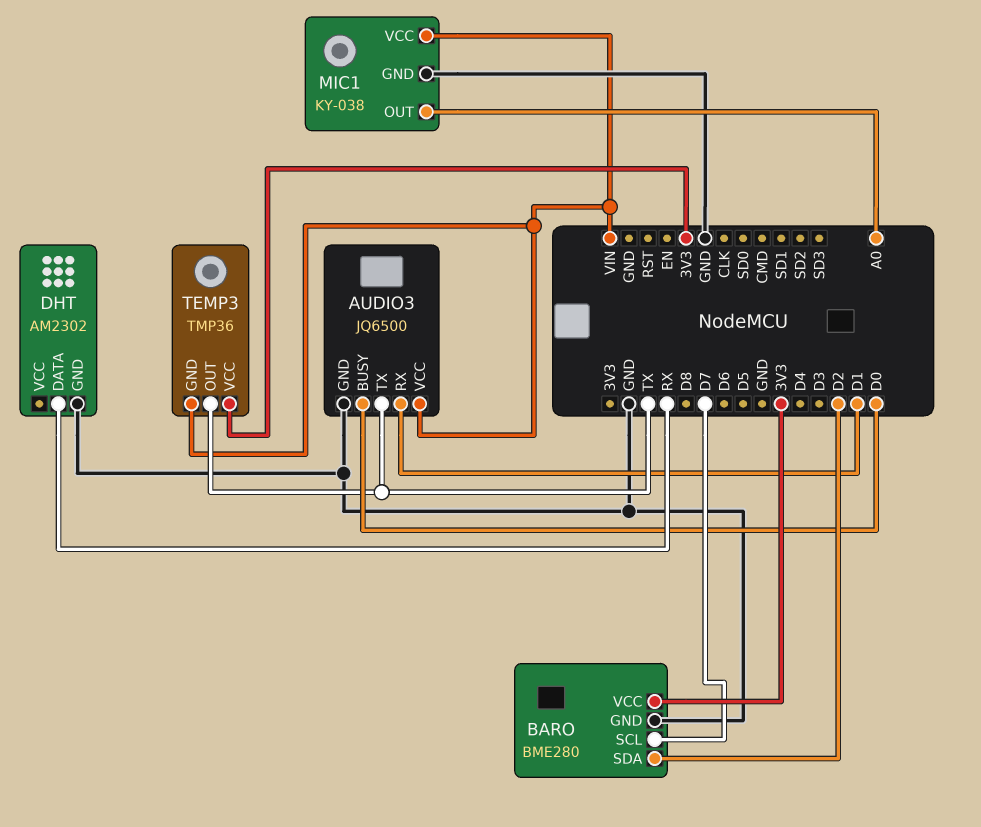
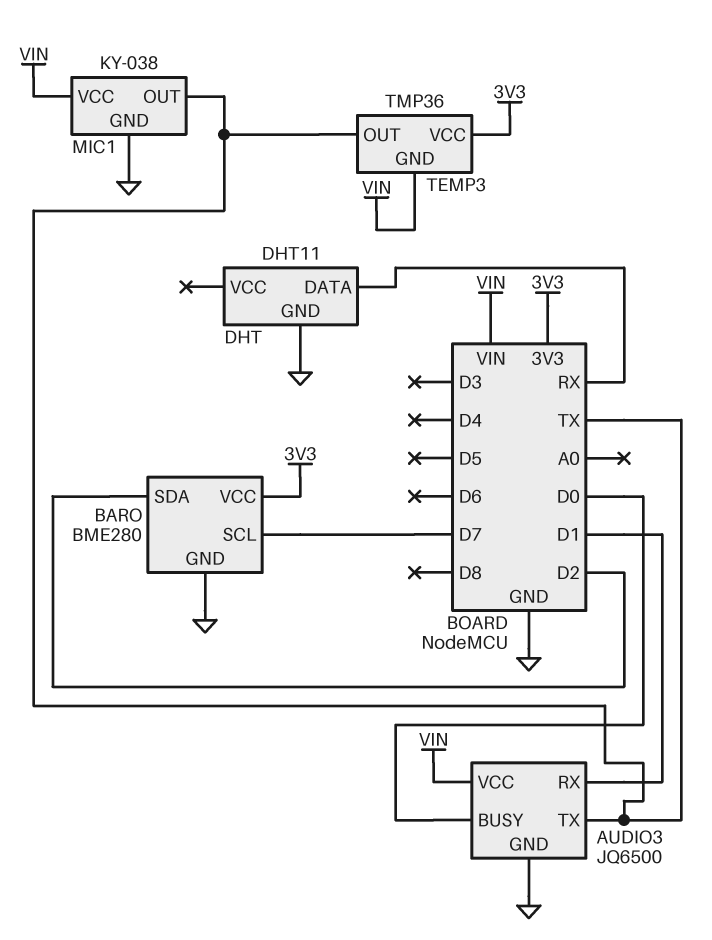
DHT: AM2302 -> DHT11
MIC1 pin OUT: A0 -> TX

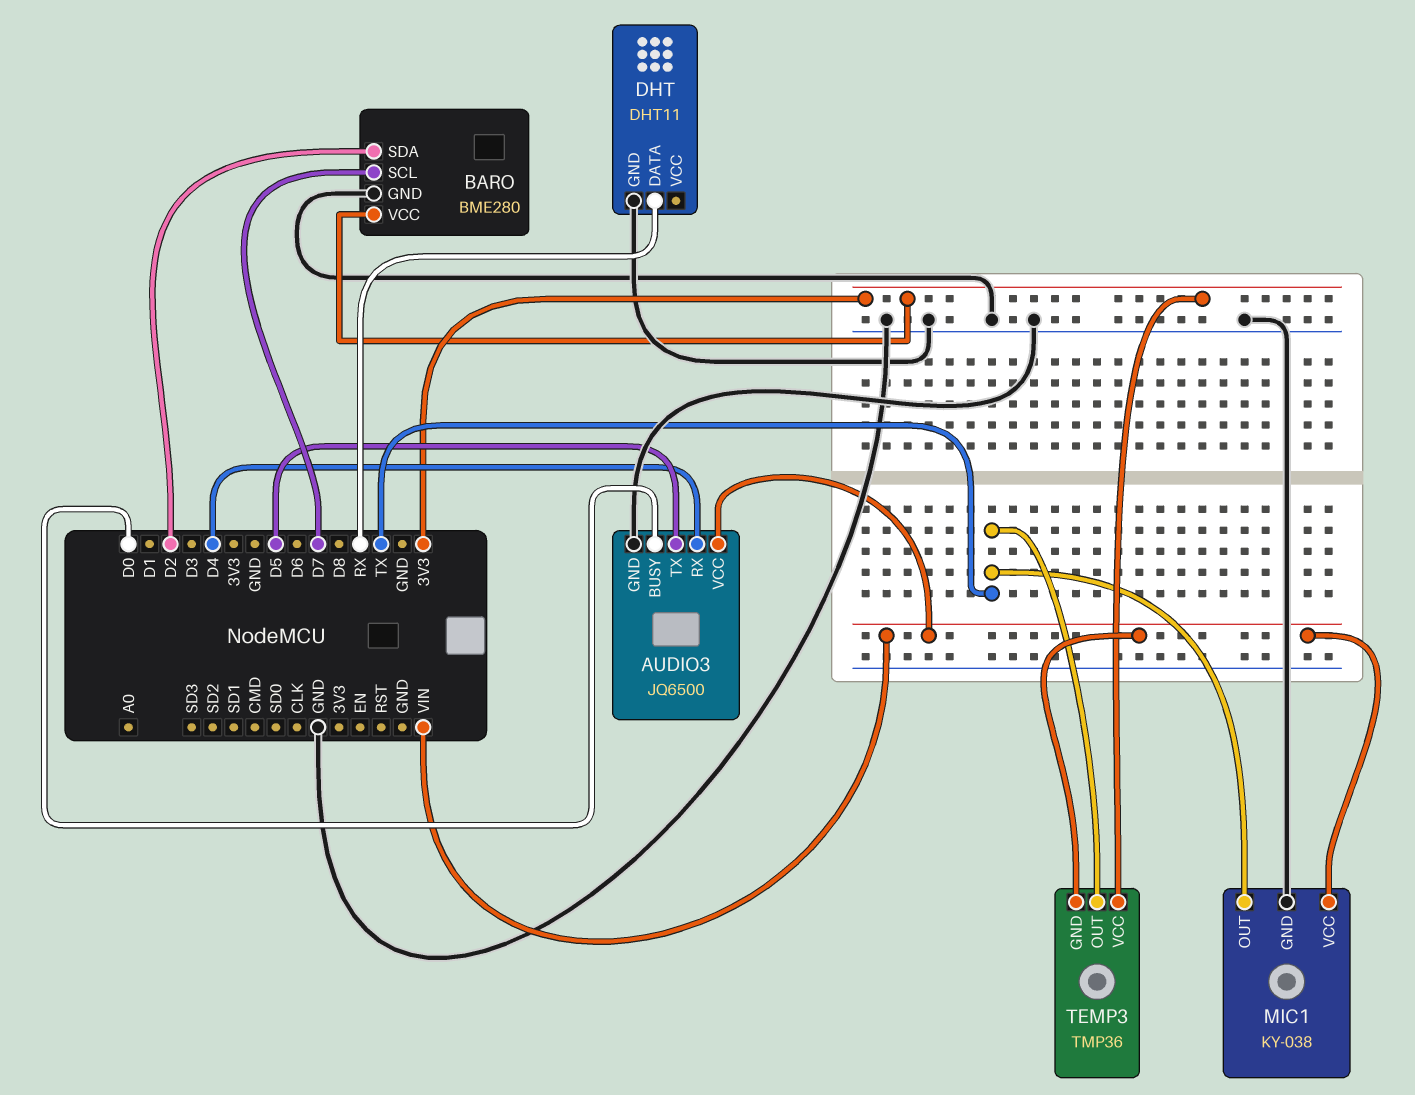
AUDIO3 pin RX: D1 -> D4
AUDIO3 pin TX: TX -> D5

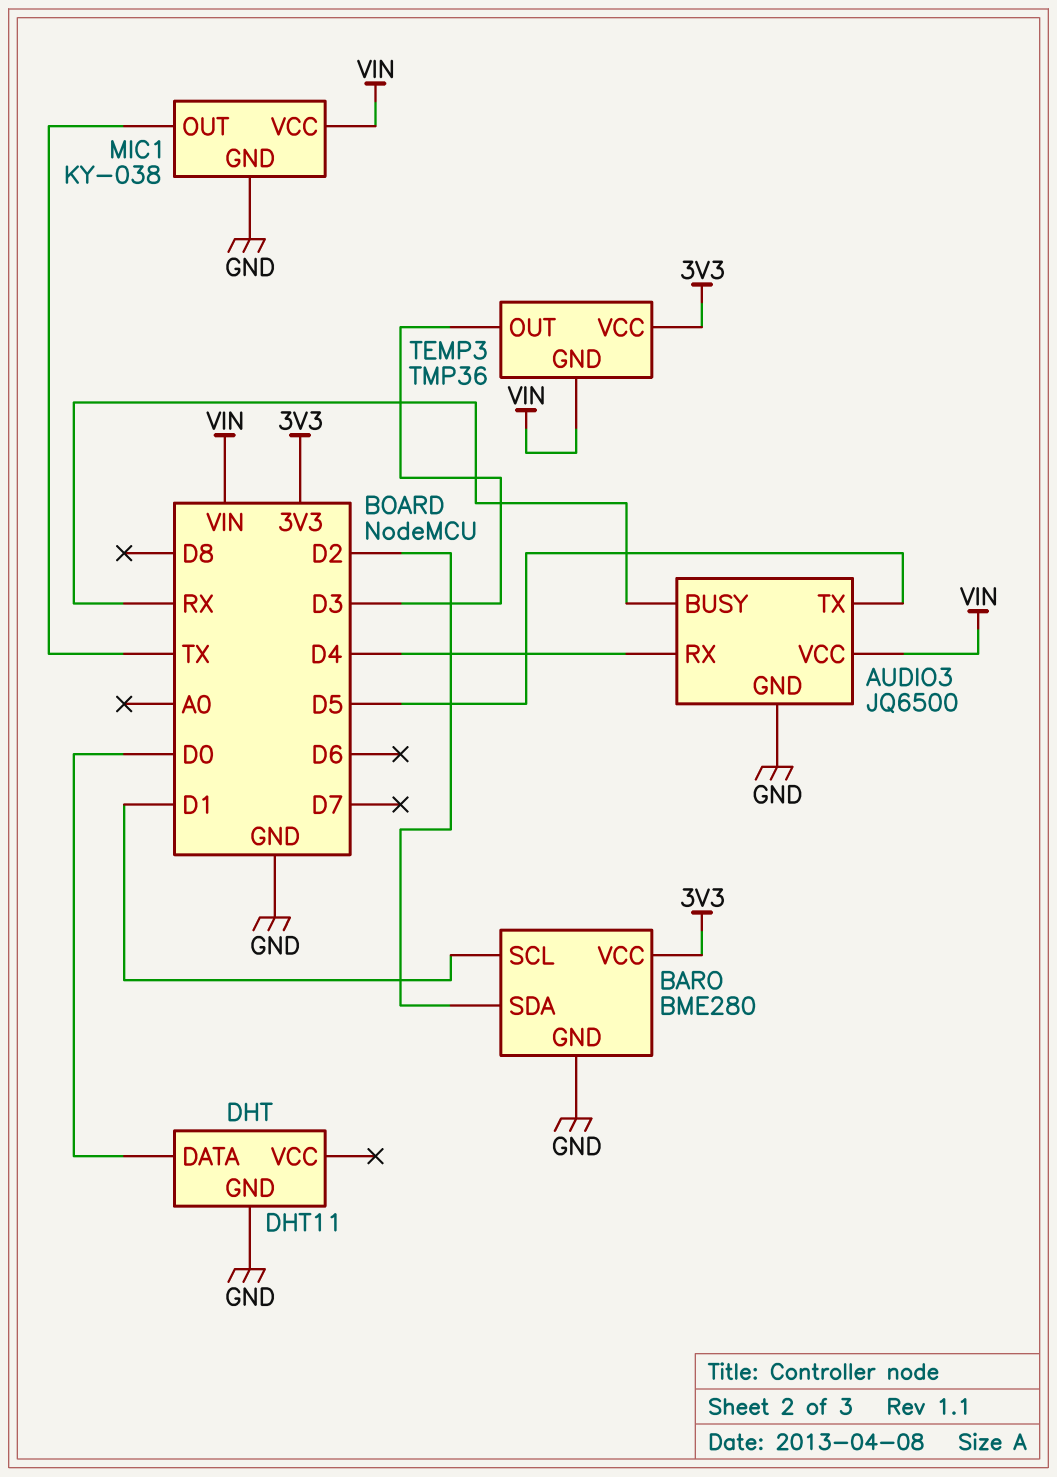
AUDIO3 pin BUSY: D0 -> RX
BARO pin SCL: D7 -> D1
DHT pin DATA: RX -> D0
TEMP3 pin OUT: TX -> D3

